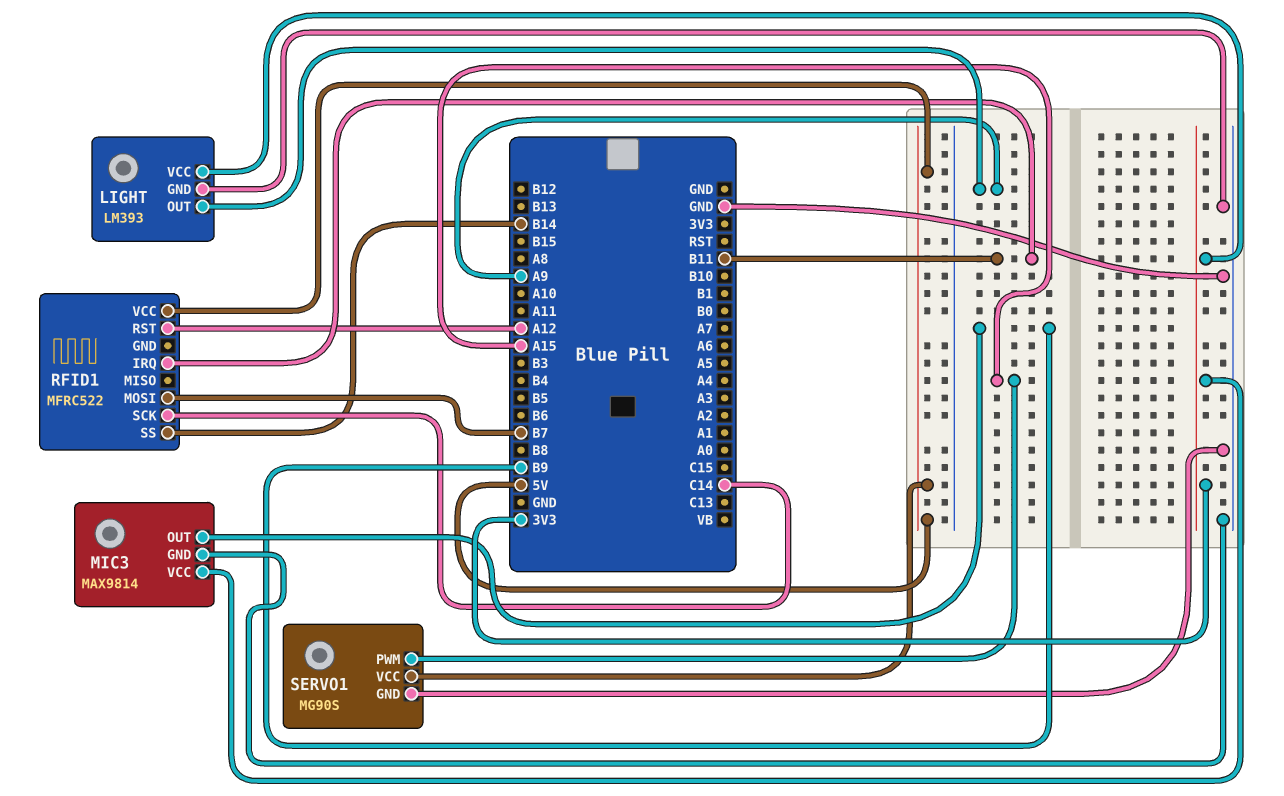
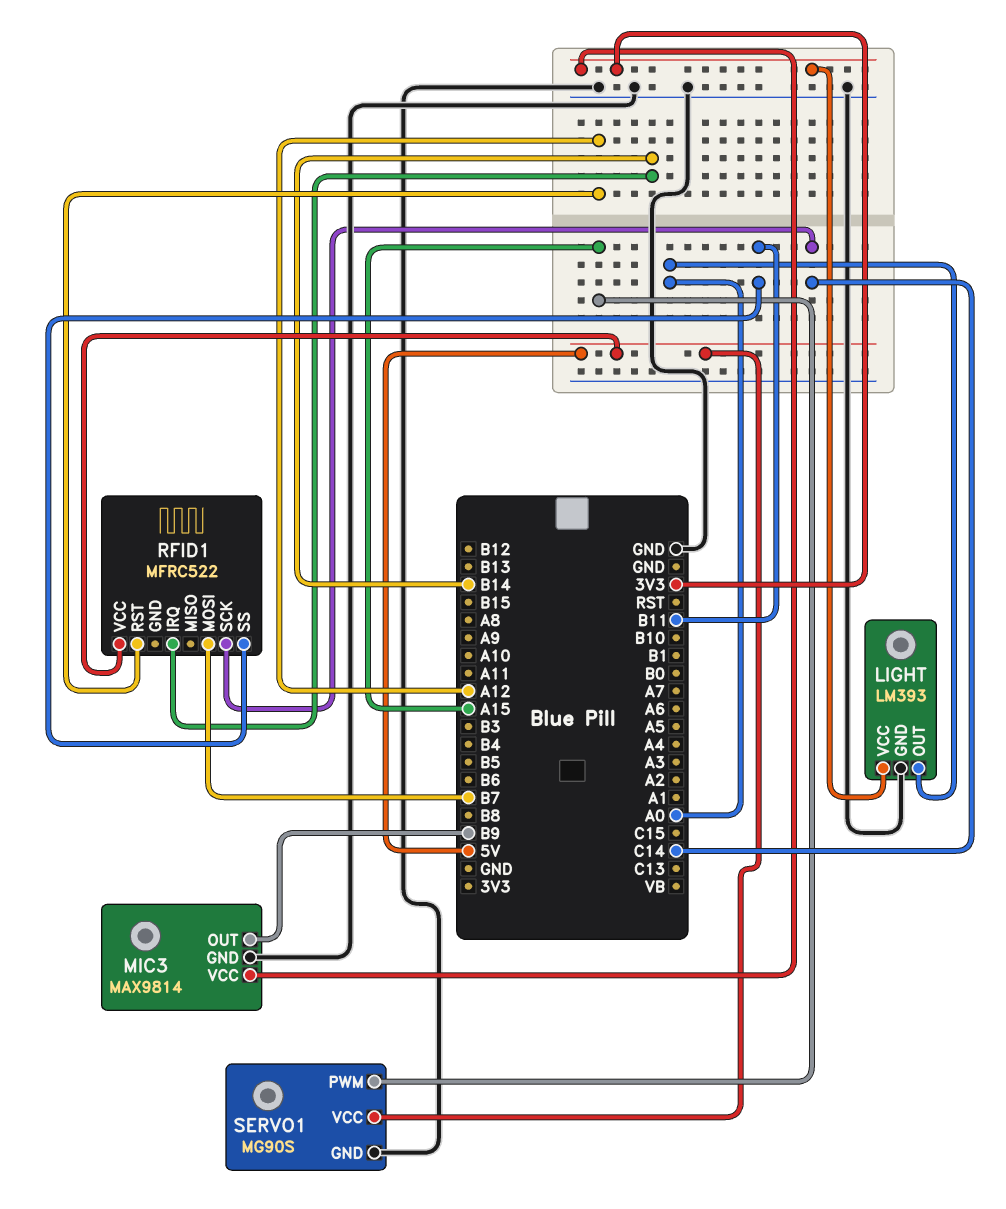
LIGHT pin OUT: A9 -> A0
RFID1 pin IRQ: B11 -> B14
RFID1 pin SS: B14 -> B11

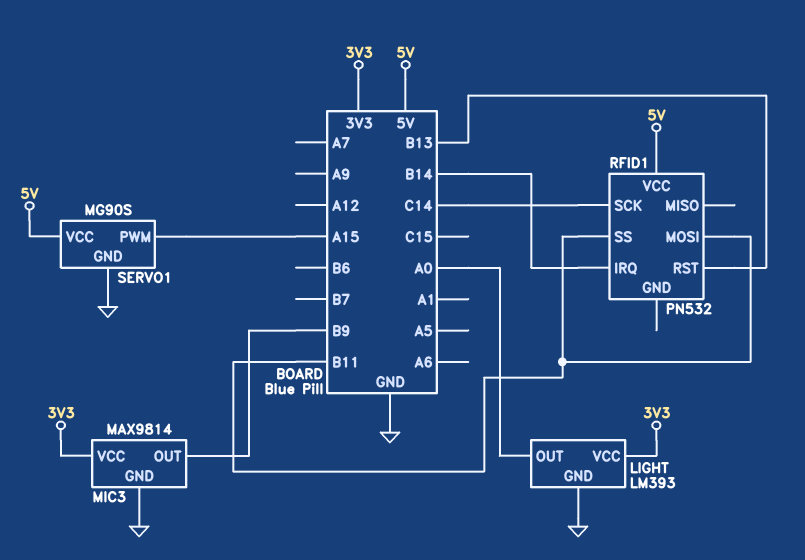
RFID1: MFRC522 -> PN532
RFID1 pin MOSI: B7 -> B11
RFID1 pin RST: A12 -> B13

